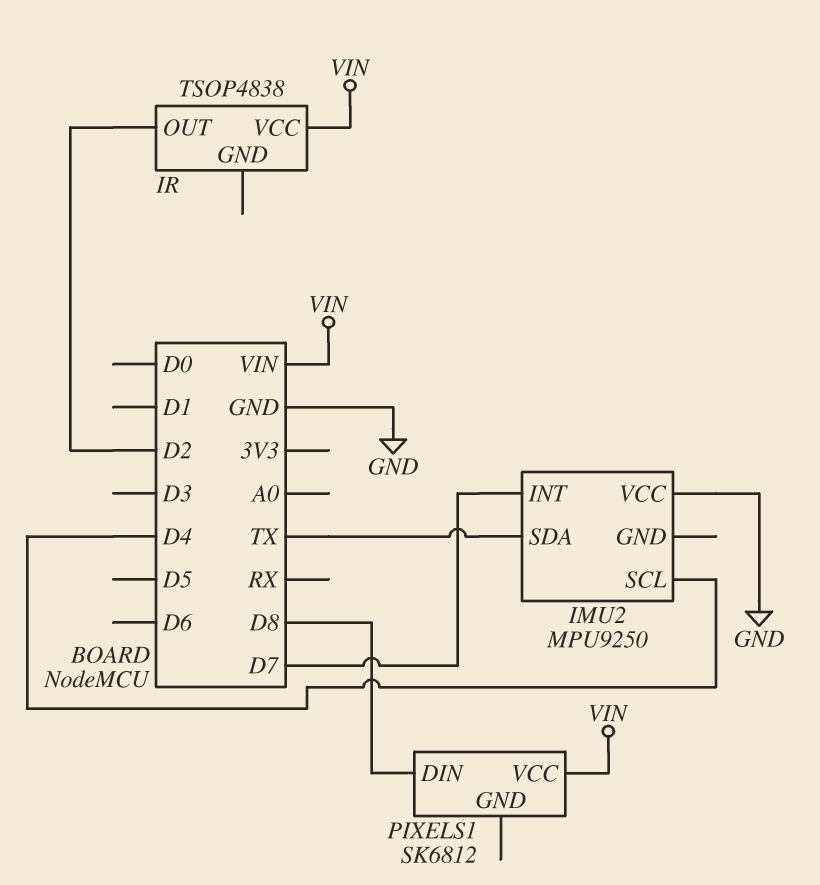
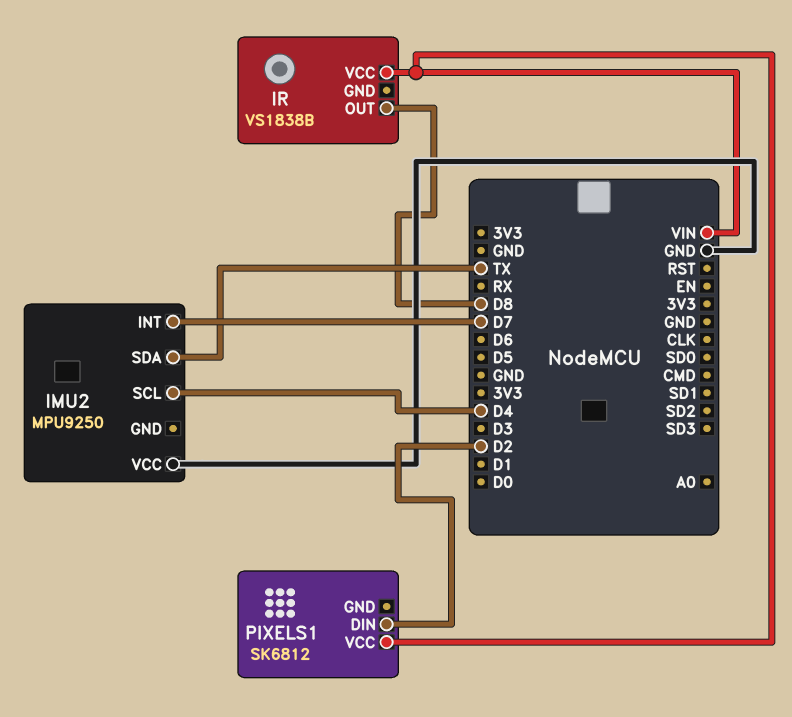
IR: TSOP4838 -> VS1838B
IR pin OUT: D2 -> D8
PIXELS1 pin DIN: D8 -> D2

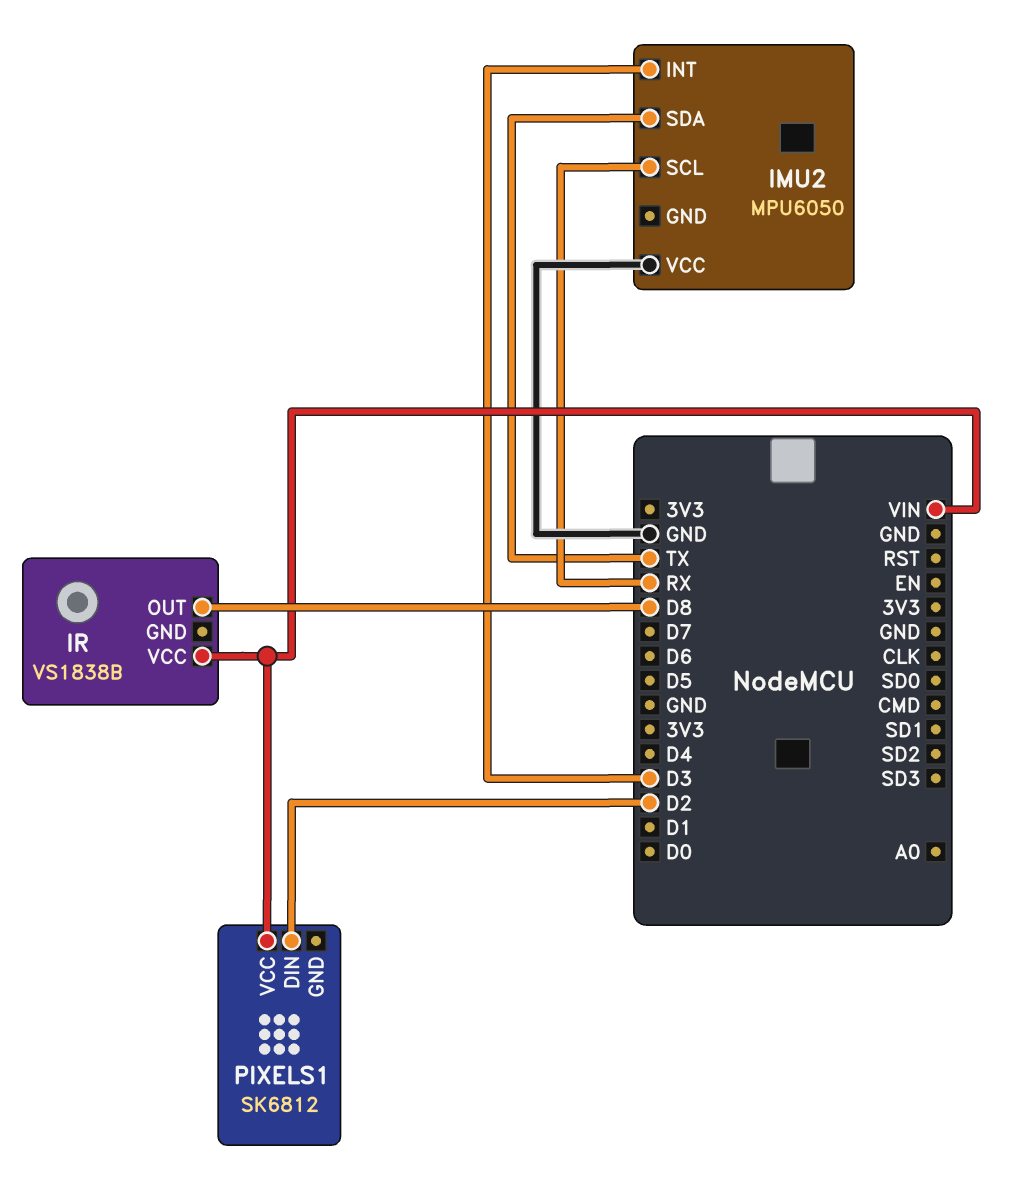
IMU2: MPU9250 -> MPU6050
IMU2 pin INT: D7 -> D3
IMU2 pin SCL: D4 -> RX

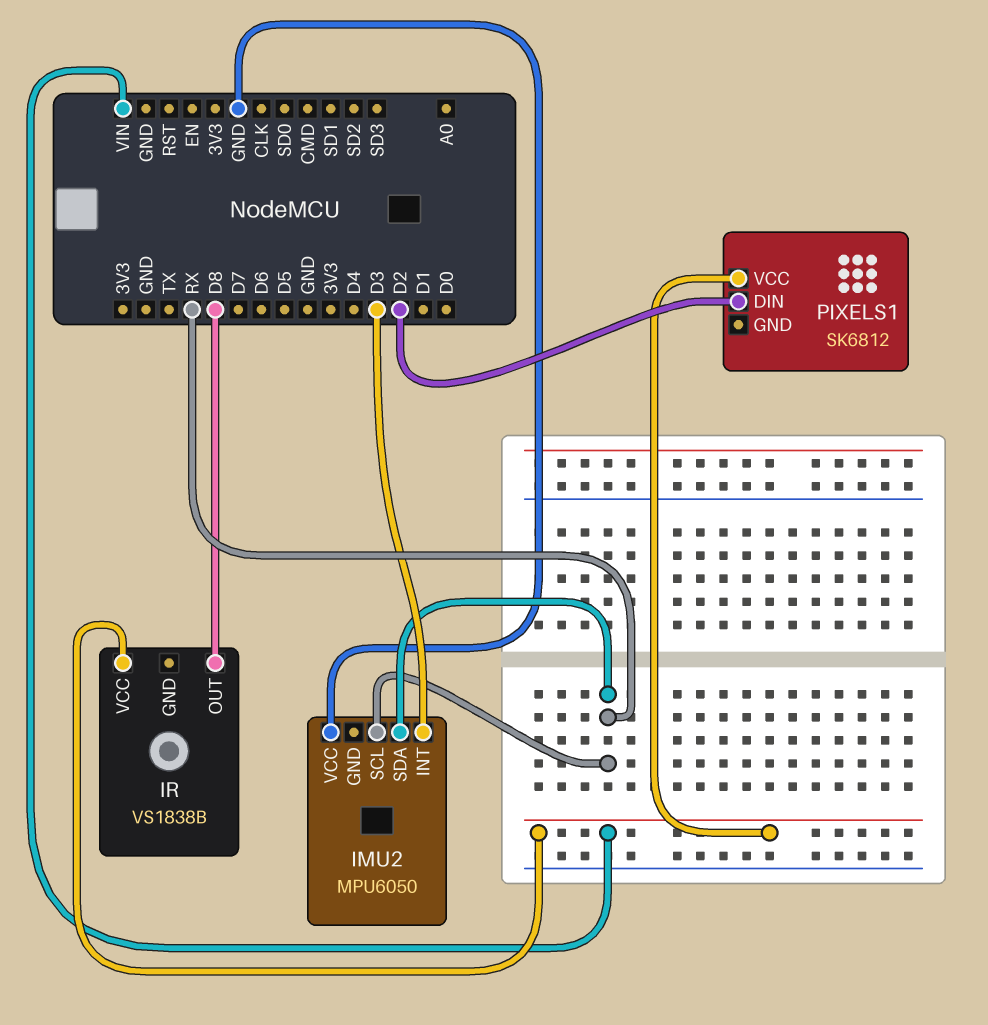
IMU2 pin SDA: TX -> RX

